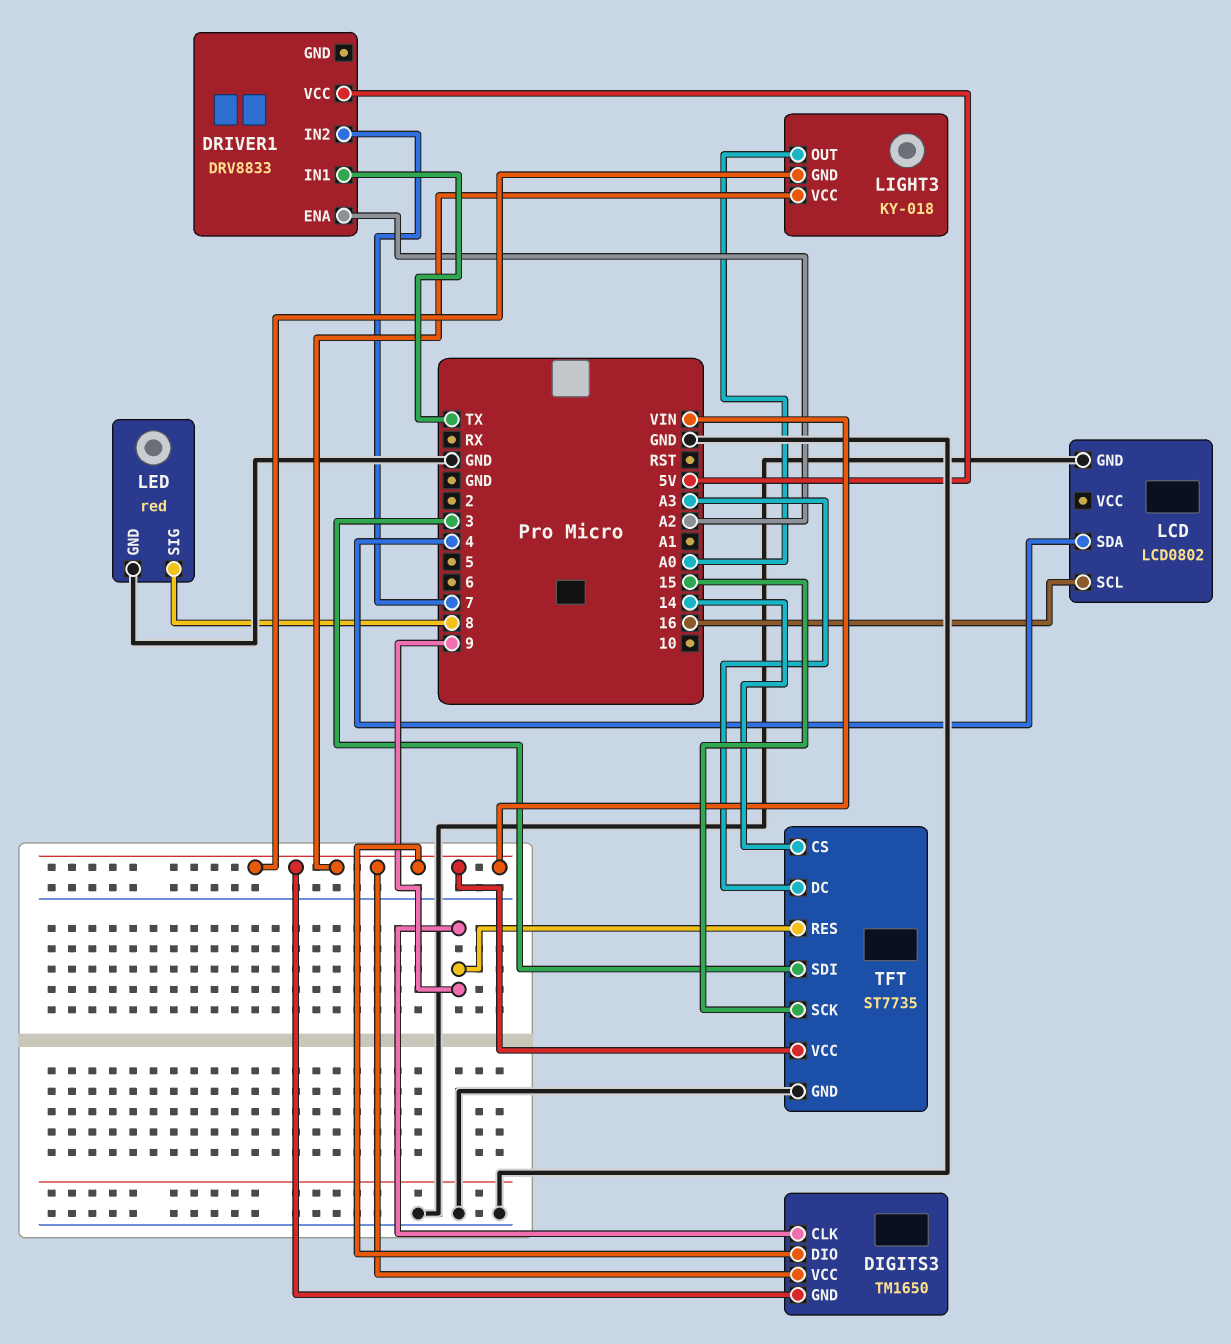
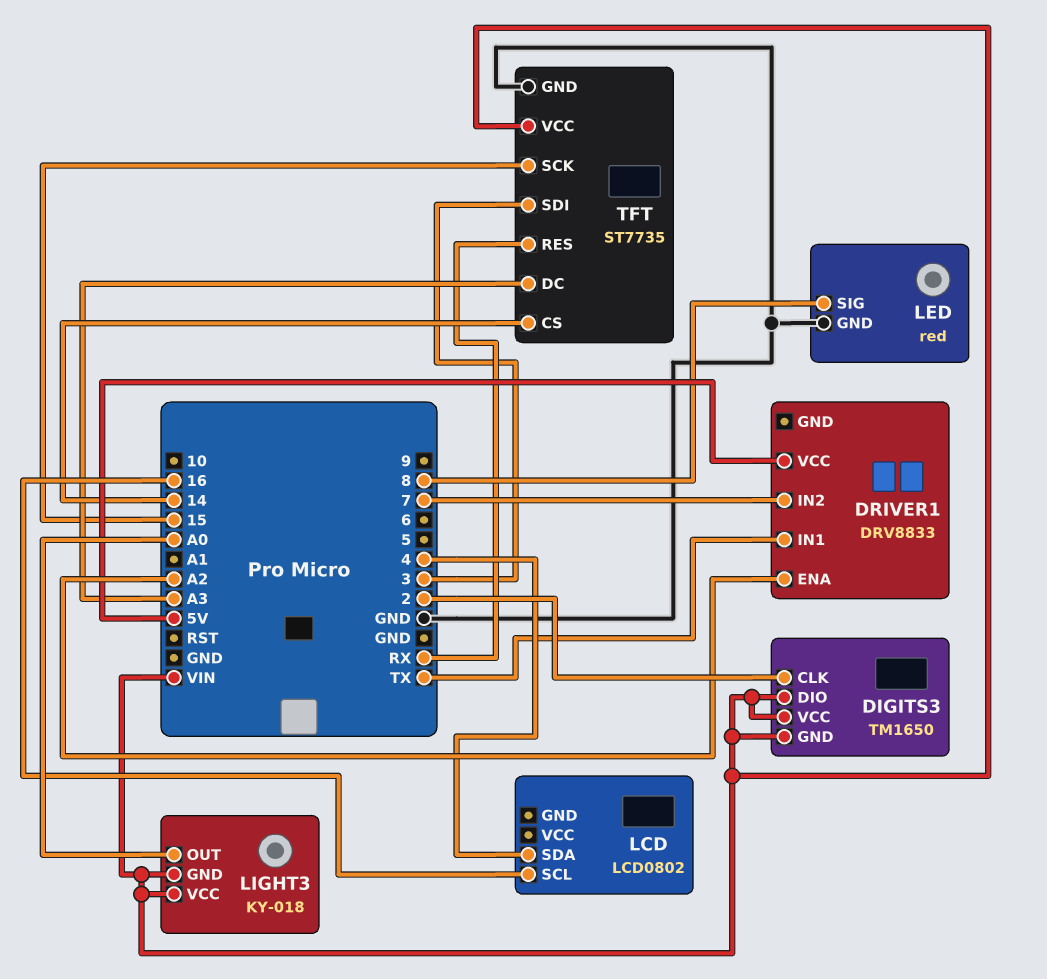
DIGITS3 pin CLK: 9 -> 2
LCD pin GND: GND -> none
TFT pin RES: 9 -> RX

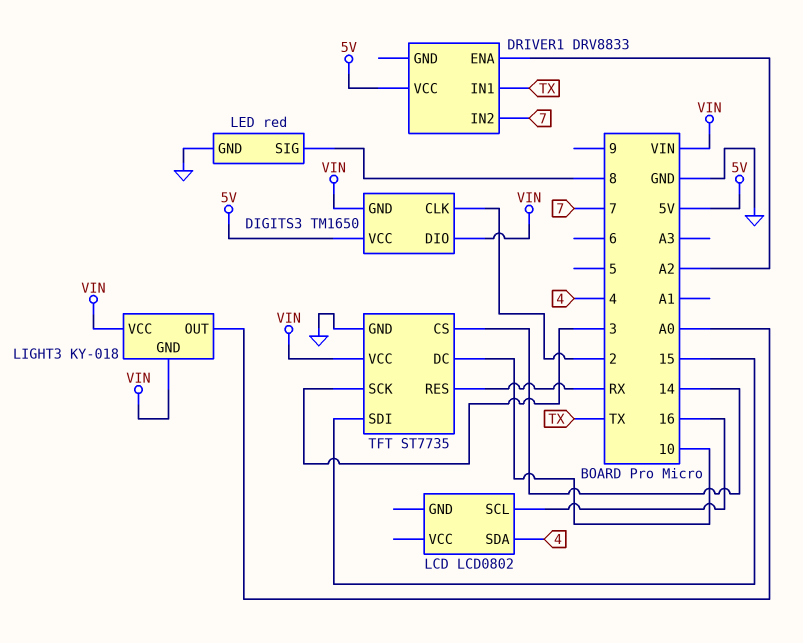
DIGITS3 pin VCC: VIN -> 5V
TFT pin DC: A3 -> 10
TFT pin SCK: 15 -> 3
TFT pin SDI: 3 -> 15

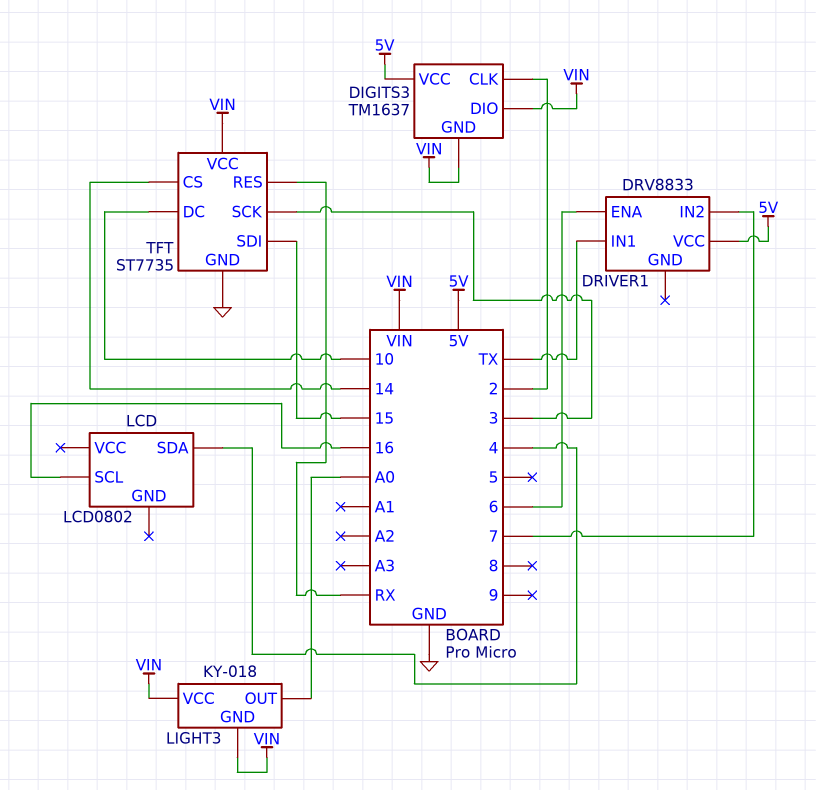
DIGITS3: TM1650 -> TM1637
DRIVER1 pin ENA: A2 -> 6
LED: red -> none
LED pin GND: GND -> none
LED pin SIG: 8 -> none

